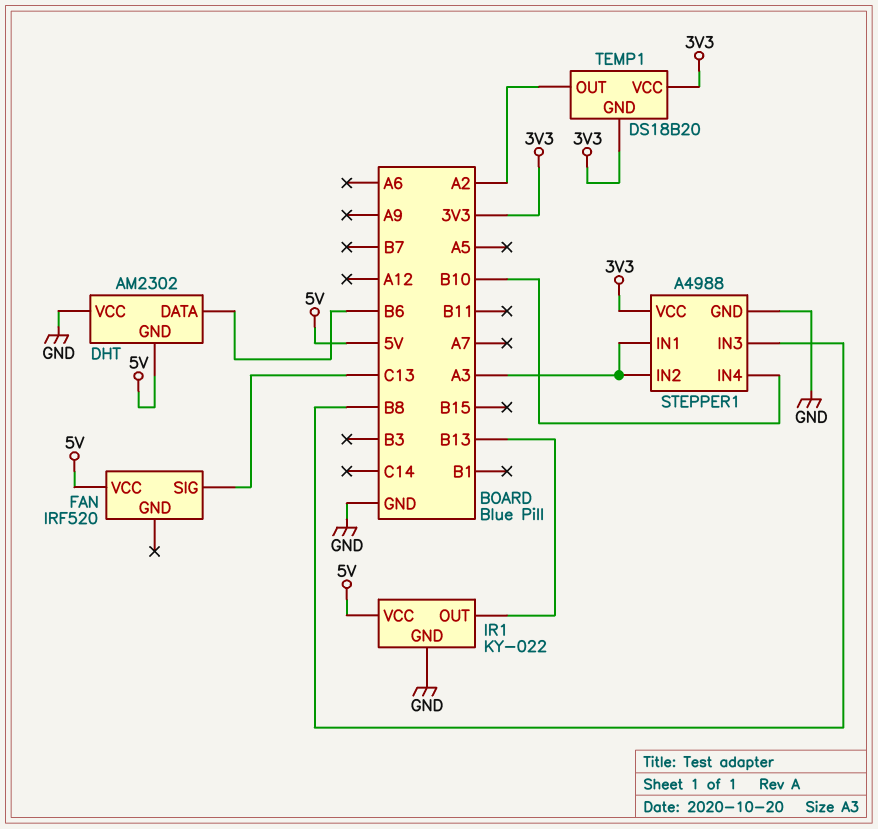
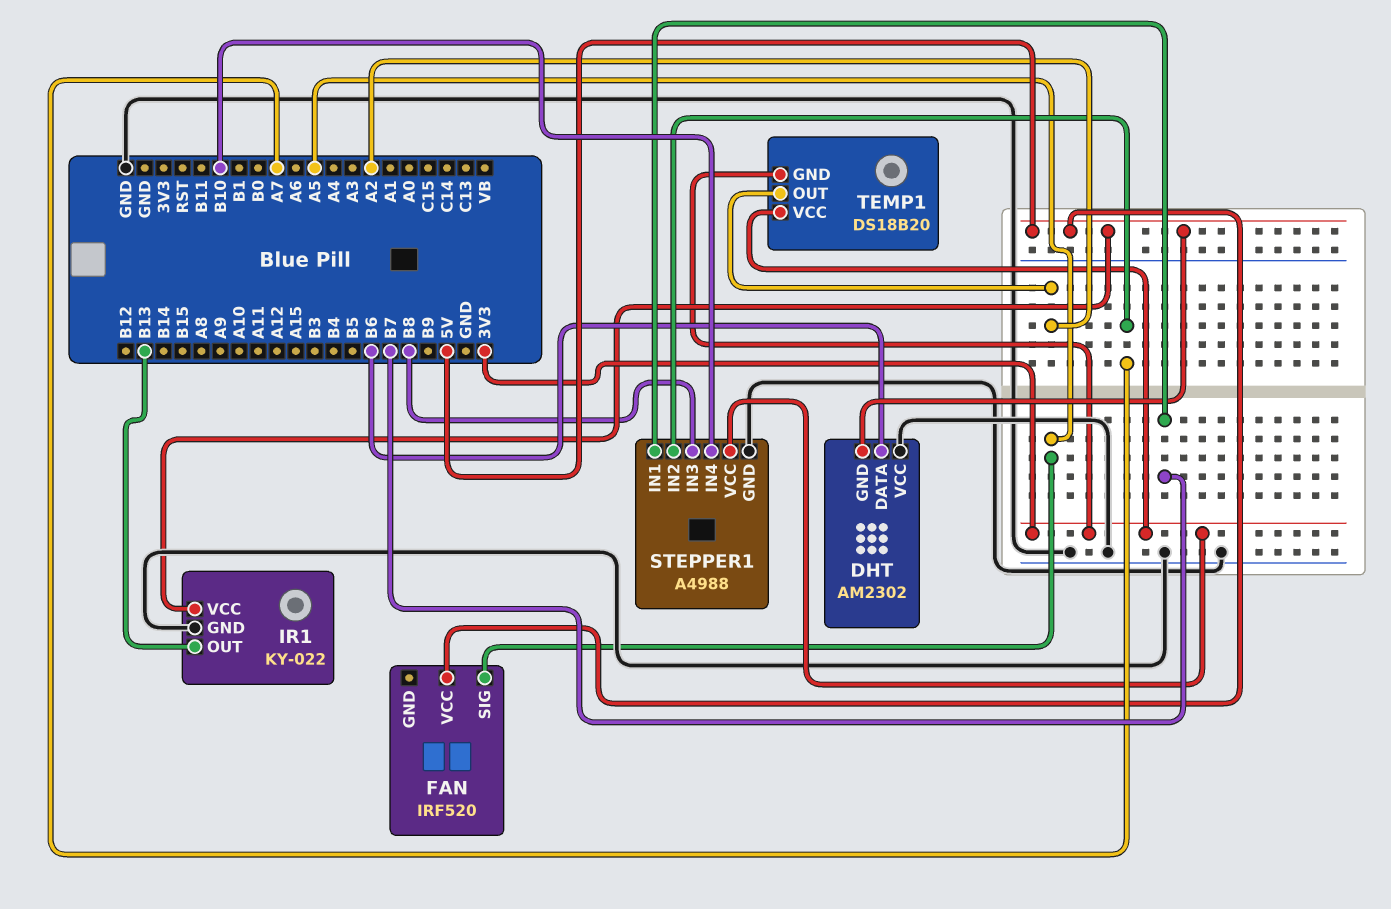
FAN pin SIG: C13 -> A5
STEPPER1 pin IN1: A3 -> B7
STEPPER1 pin IN2: A3 -> A7

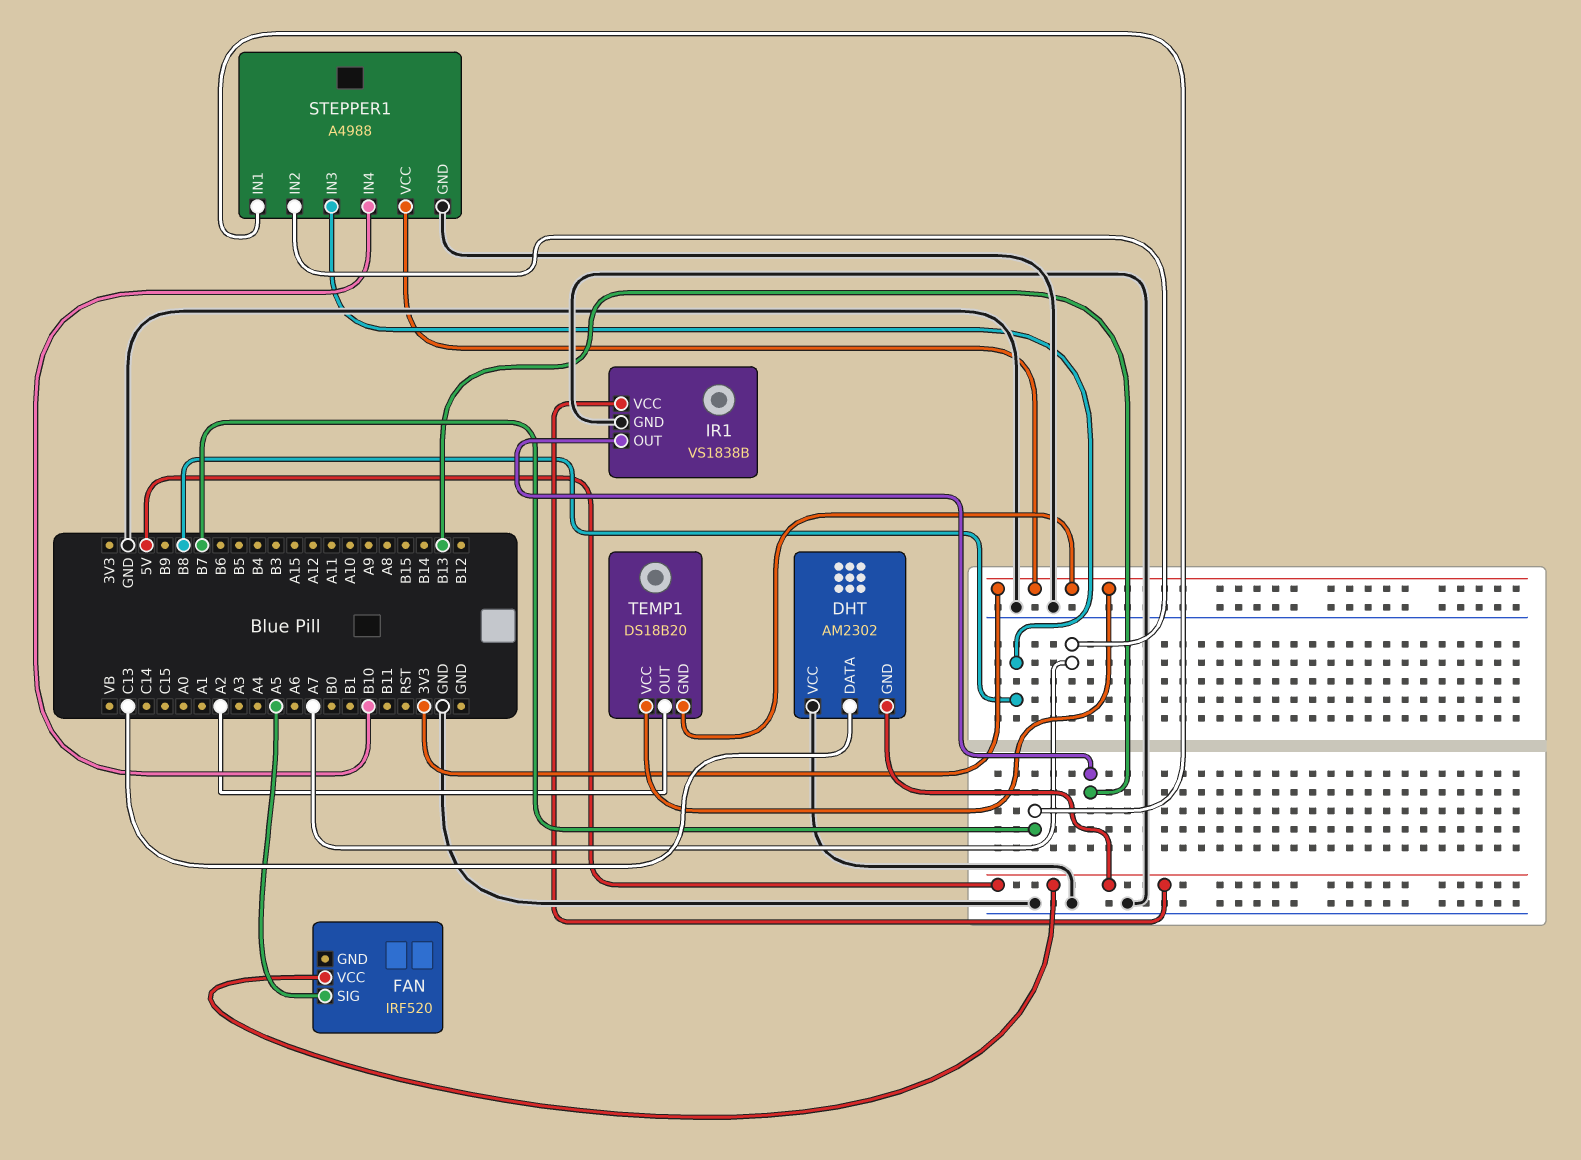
DHT pin DATA: B6 -> C13
IR1: KY-022 -> VS1838B

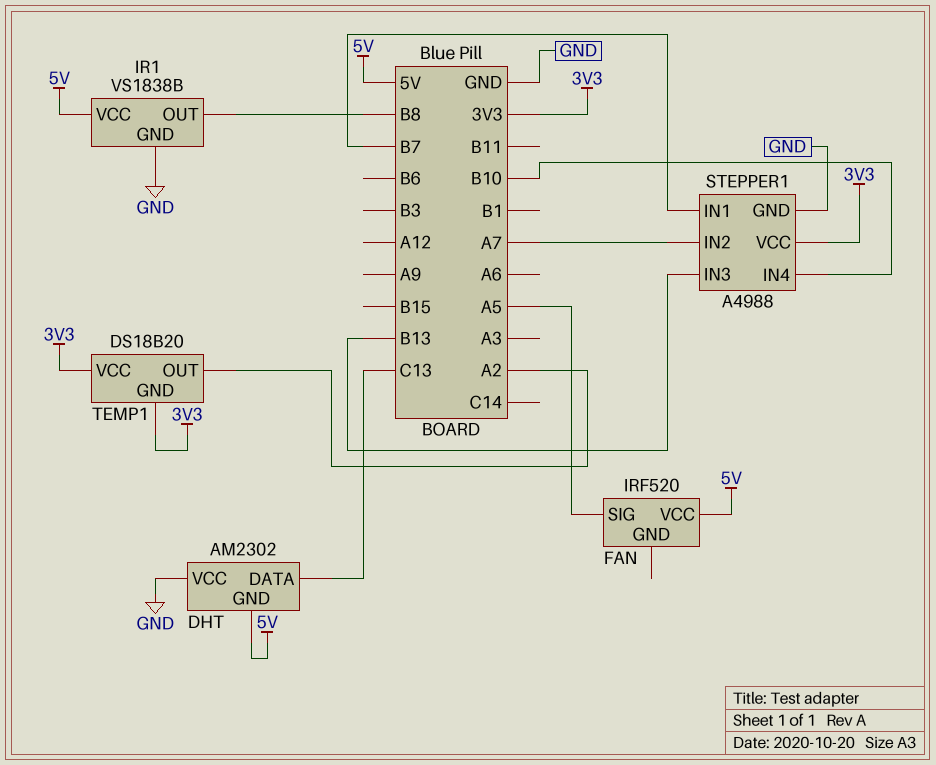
IR1 pin OUT: B13 -> B8
STEPPER1 pin IN3: B8 -> B13

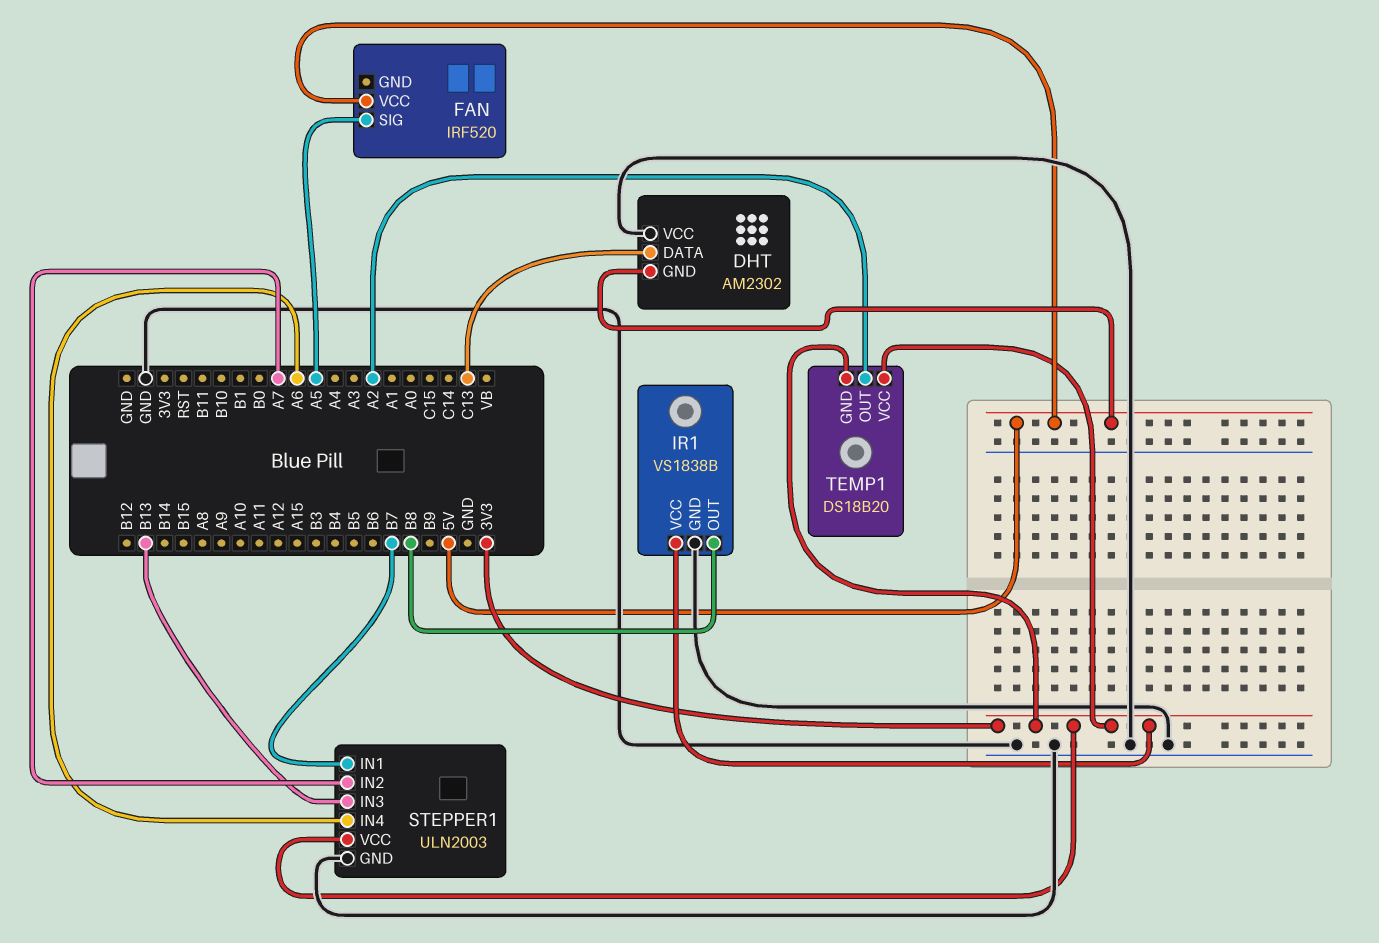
IR1 pin VCC: 5V -> 3V3
STEPPER1: A4988 -> ULN2003
STEPPER1 pin IN4: B10 -> A6

